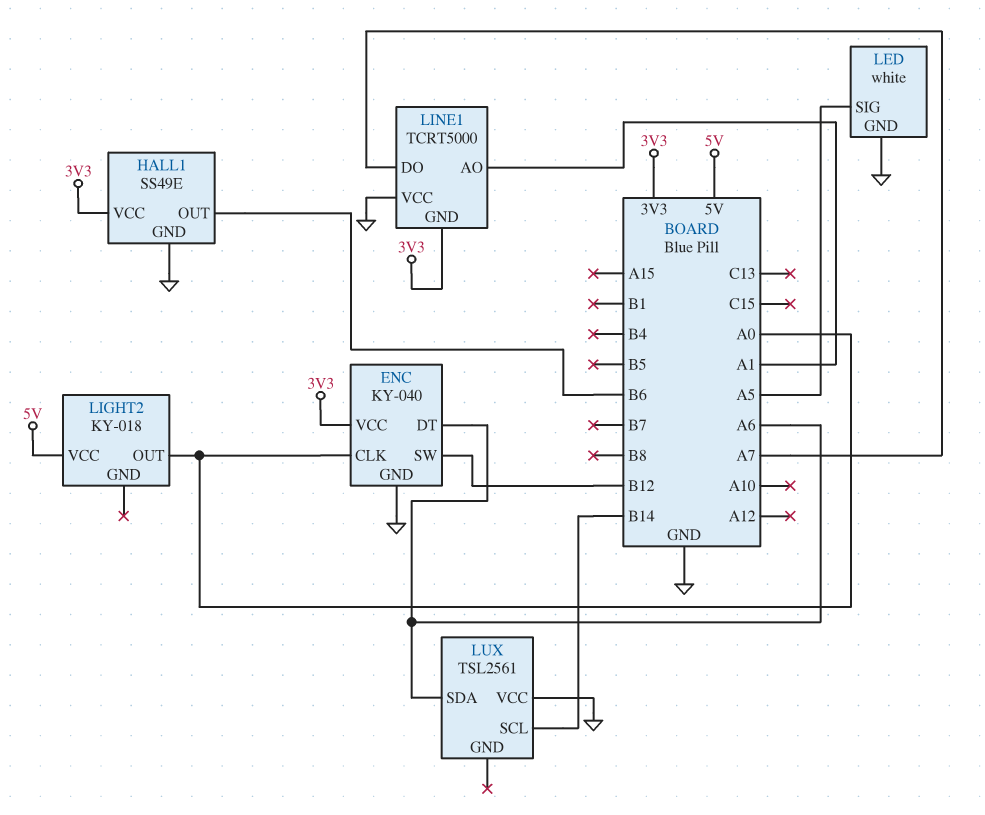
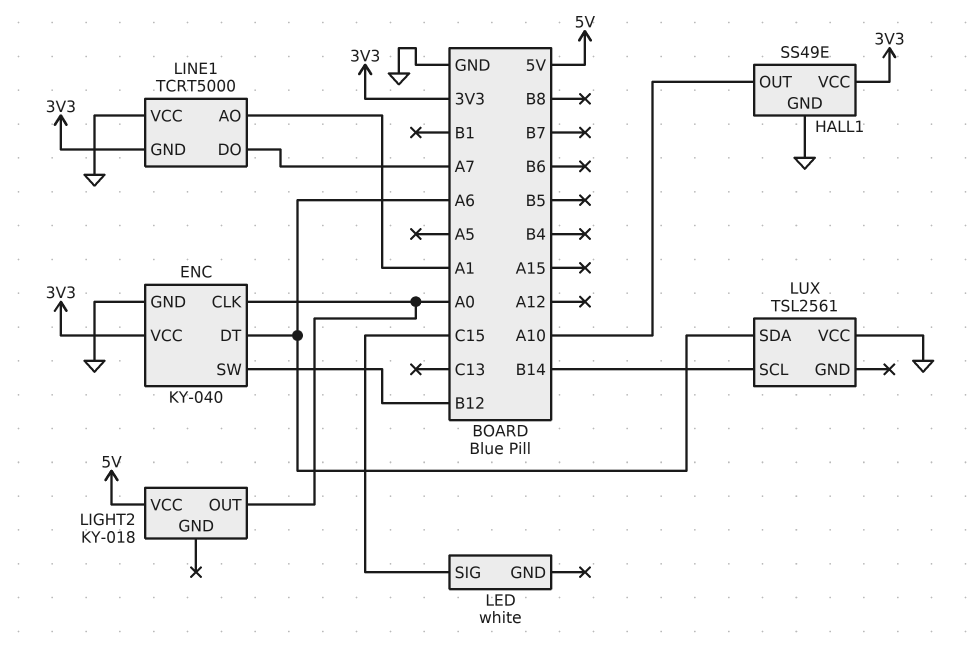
HALL1 pin OUT: B6 -> A10
LED pin GND: GND -> none
LED pin SIG: A5 -> C15

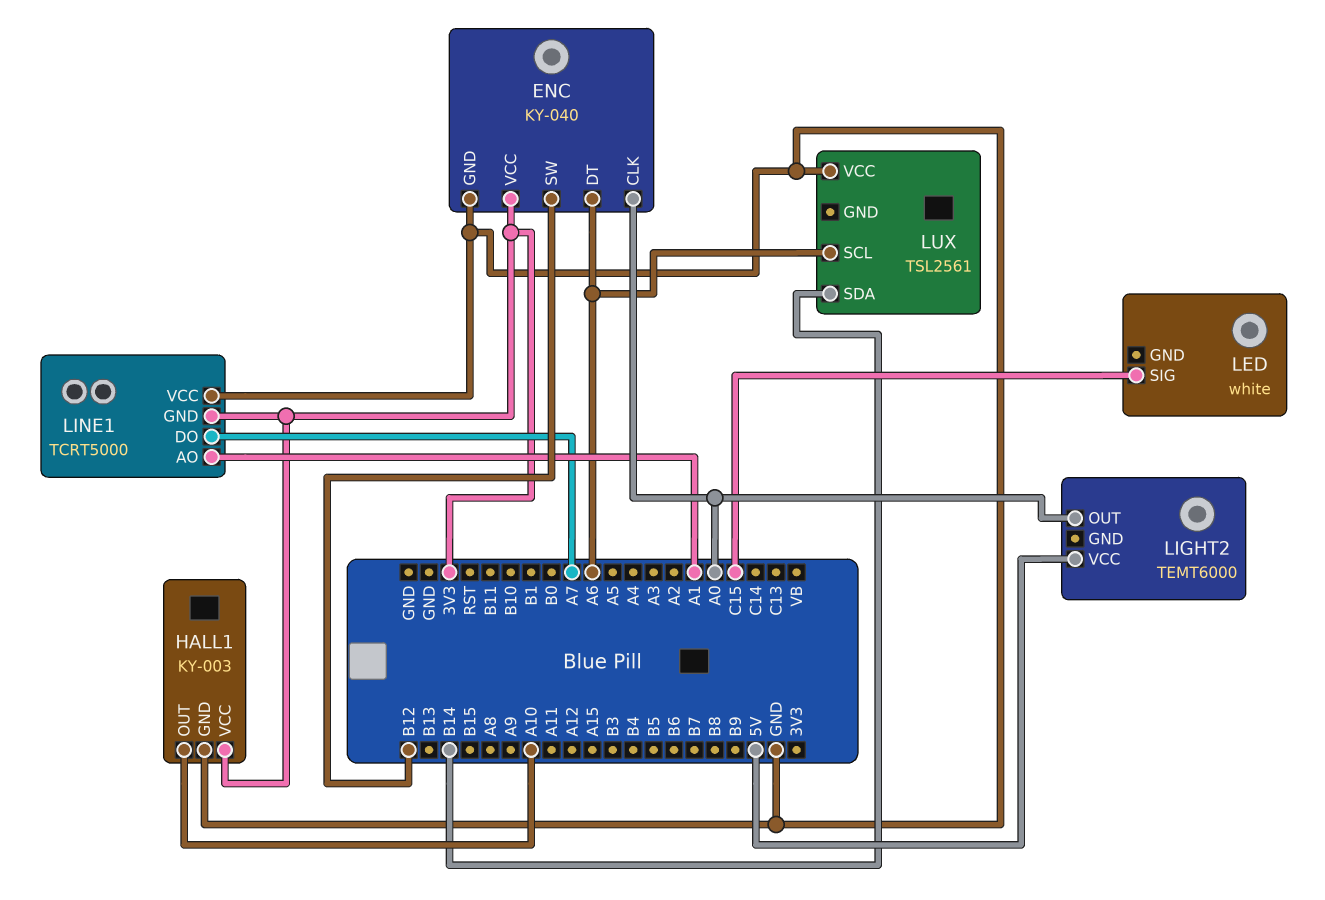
HALL1: SS49E -> KY-003
LIGHT2: KY-018 -> TEMT6000
LUX pin SCL: B14 -> A6
LUX pin SDA: A6 -> B14

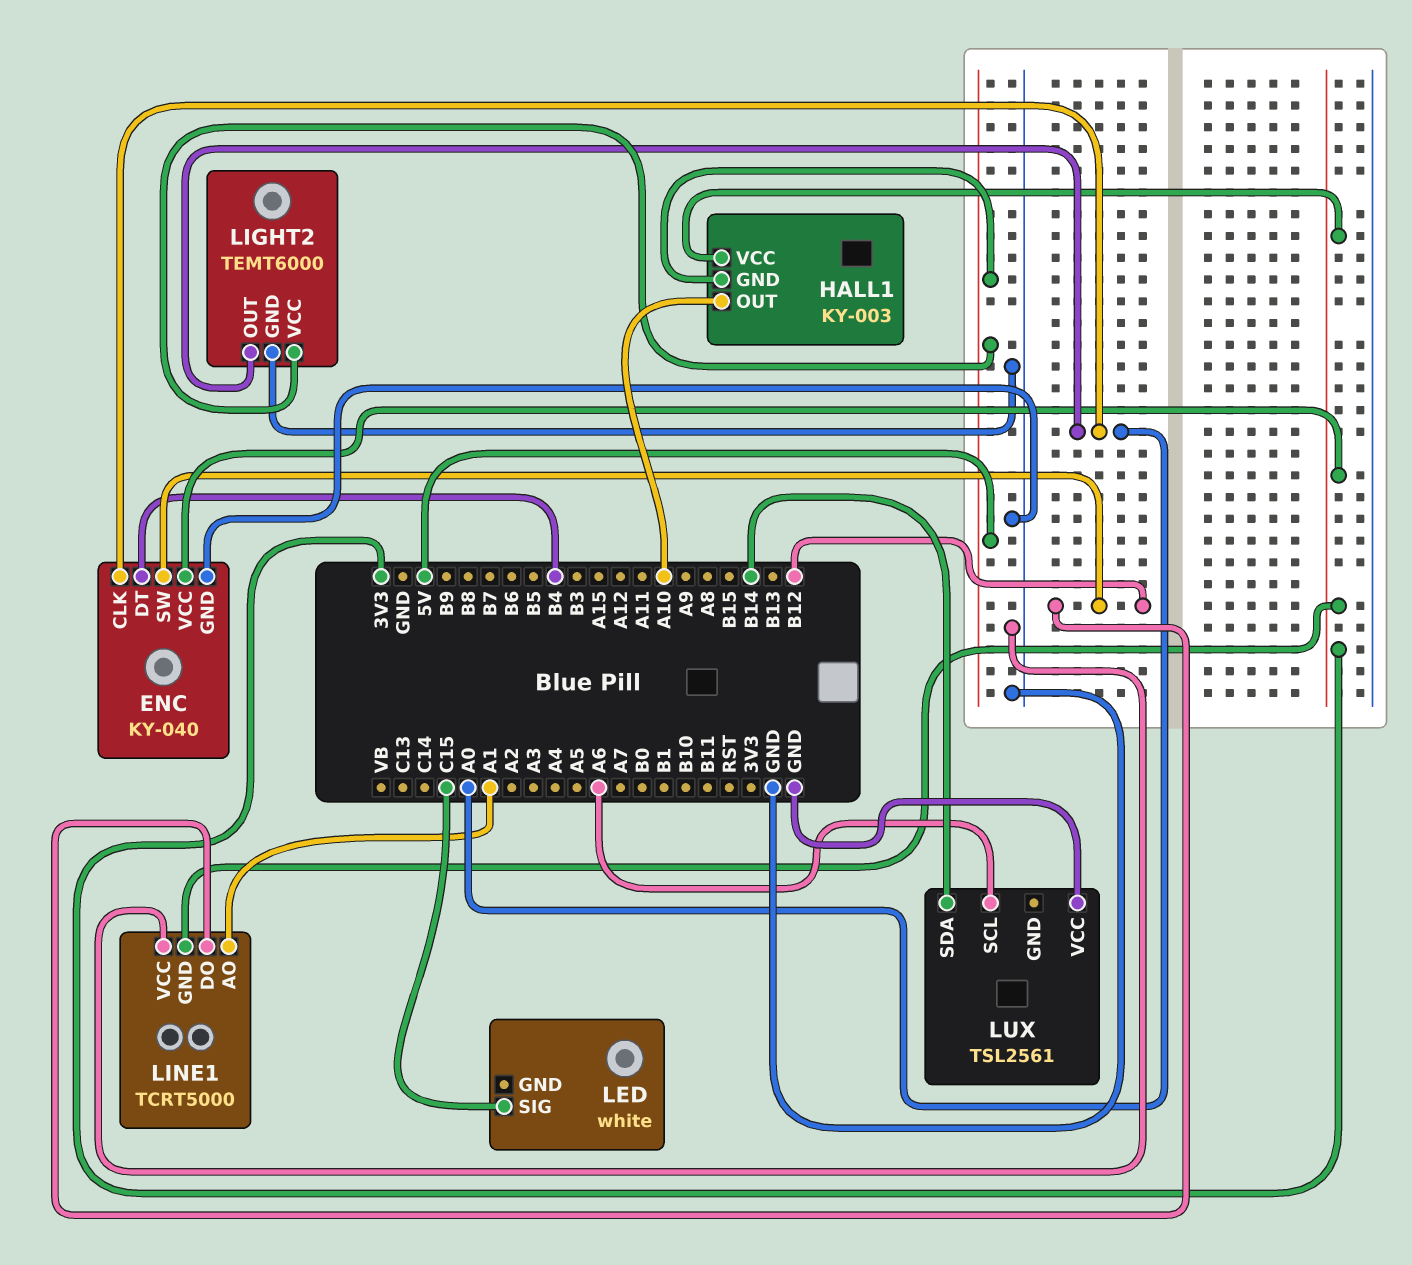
ENC pin DT: A6 -> B4
HALL1 pin GND: GND -> 5V
LIGHT2 pin GND: none -> GND
LINE1 pin DO: A7 -> B12

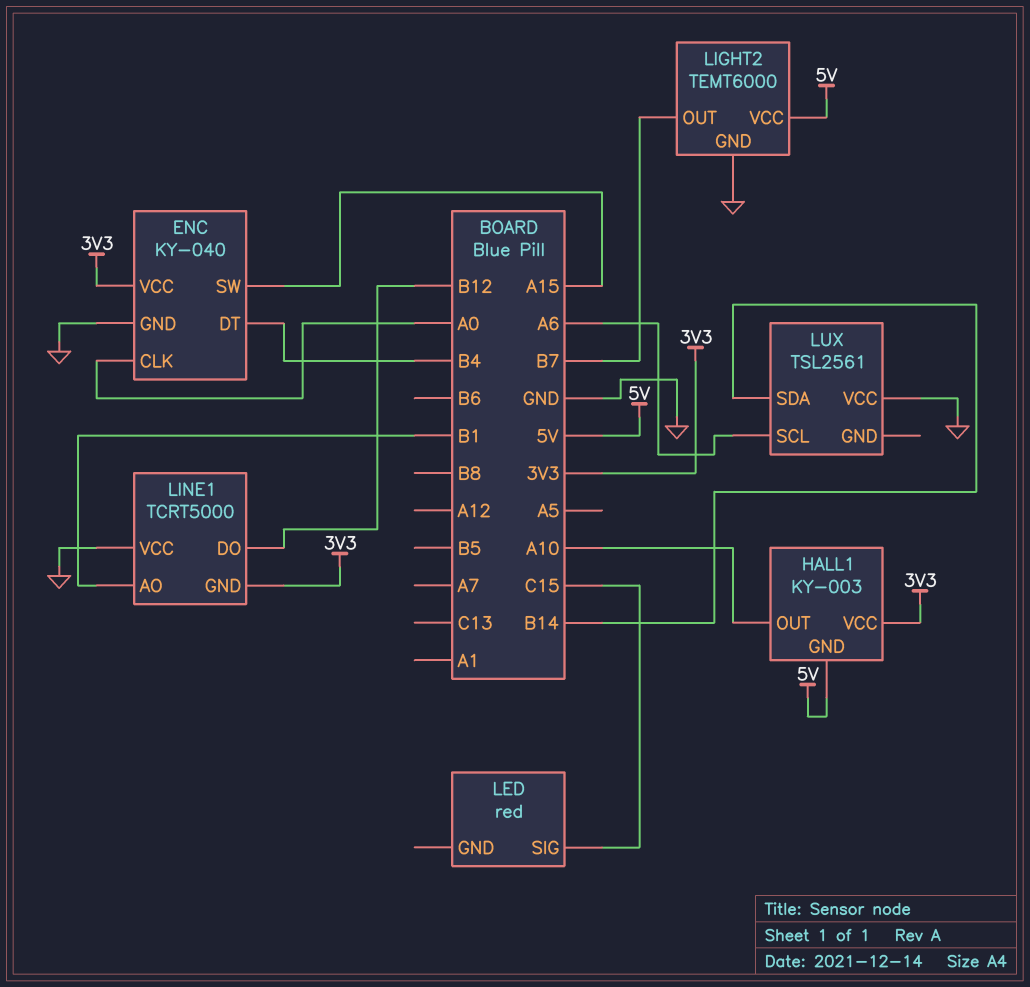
ENC pin SW: B12 -> A15
LED: white -> red
LIGHT2 pin OUT: A0 -> B7
LINE1 pin AO: A1 -> B1

